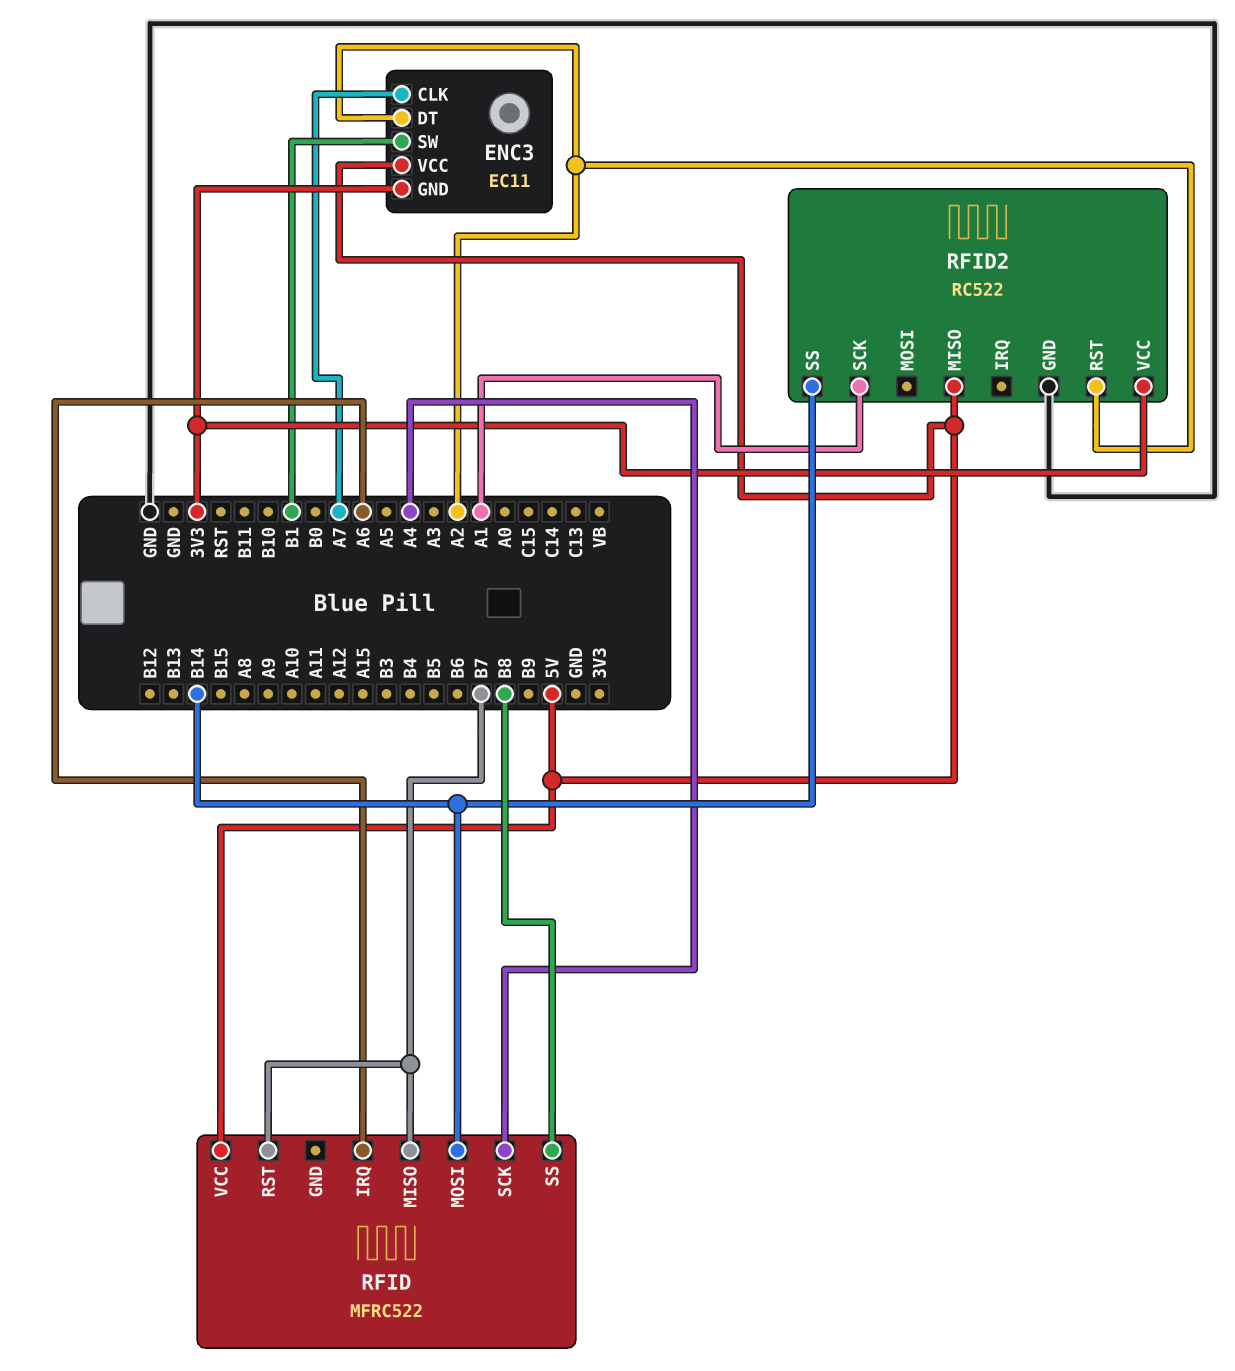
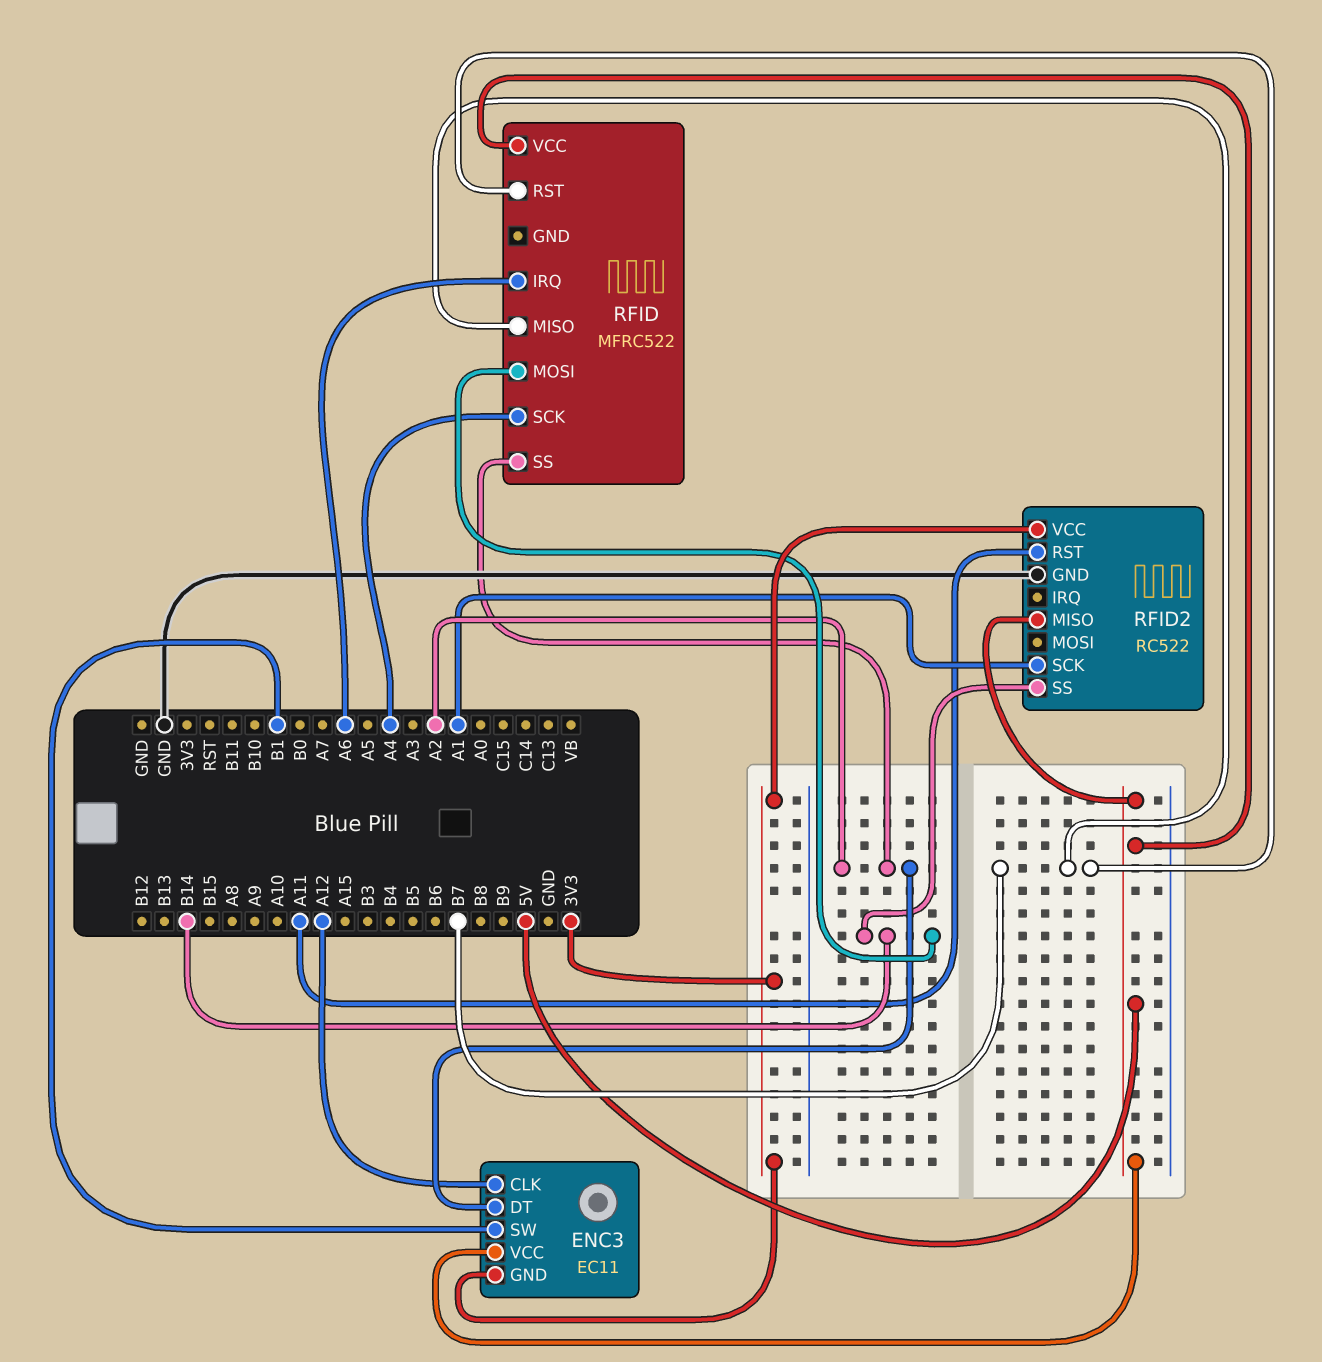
ENC3 pin CLK: A7 -> A12
RFID pin SS: B8 -> A2
RFID2 pin RST: A2 -> A11

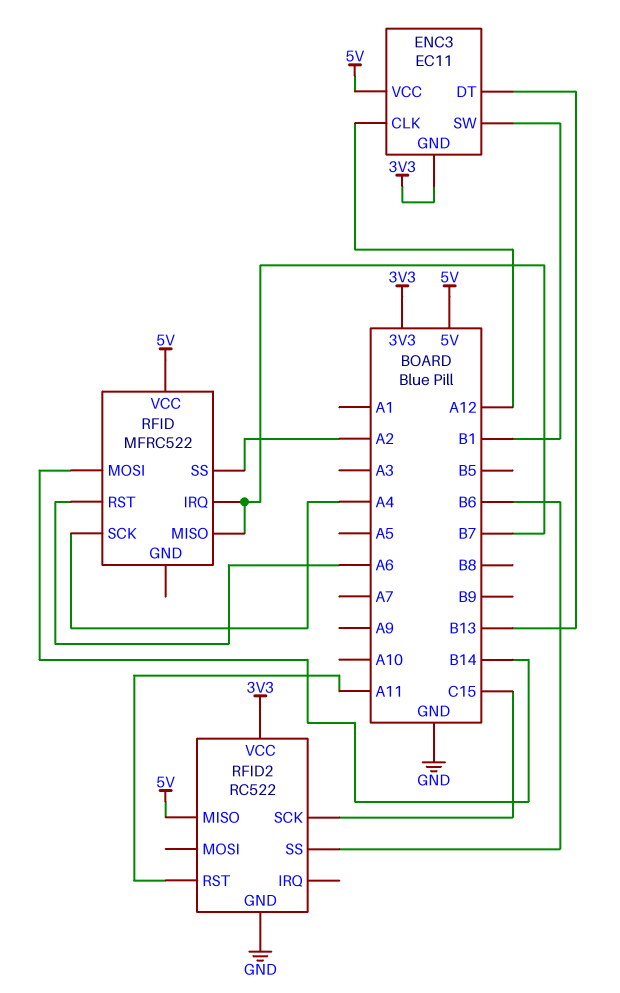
ENC3 pin DT: A2 -> B13
RFID pin IRQ: A6 -> B7
RFID pin RST: B7 -> A6
RFID2 pin SCK: A1 -> C15
RFID2 pin SS: B14 -> B6

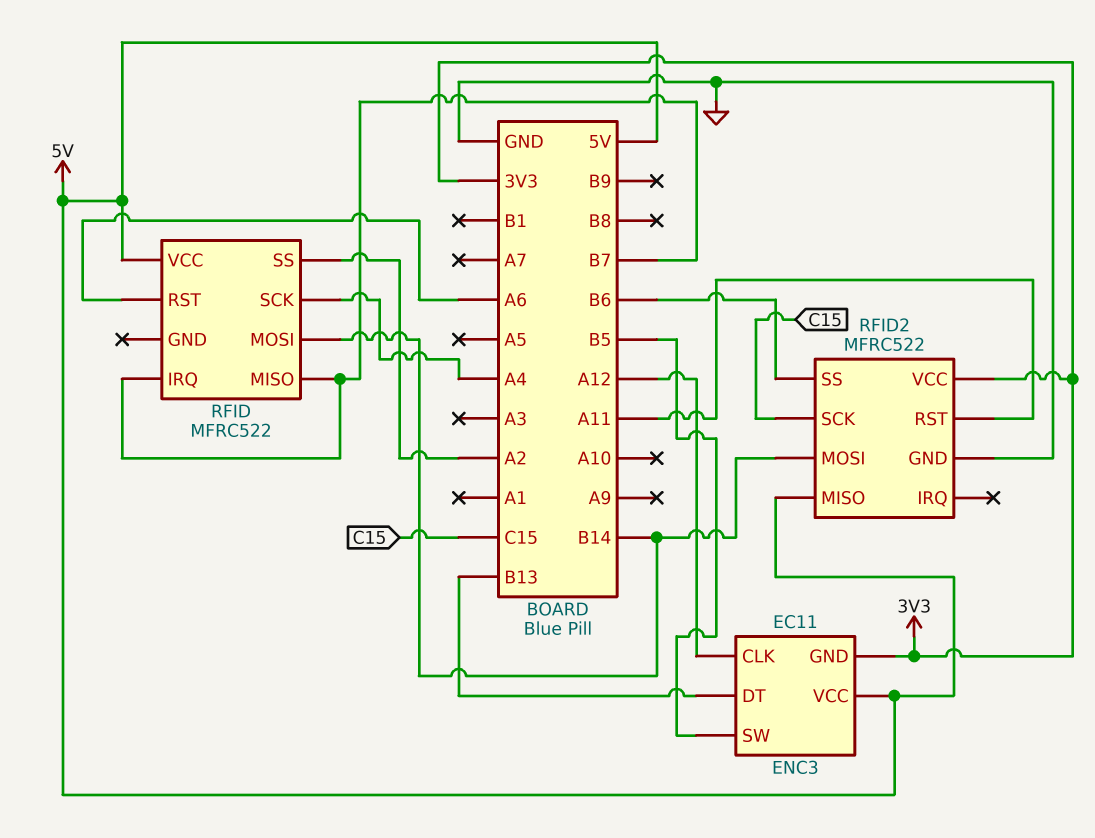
ENC3 pin SW: B1 -> B5
RFID2: RC522 -> MFRC522
RFID2 pin MOSI: none -> B14

